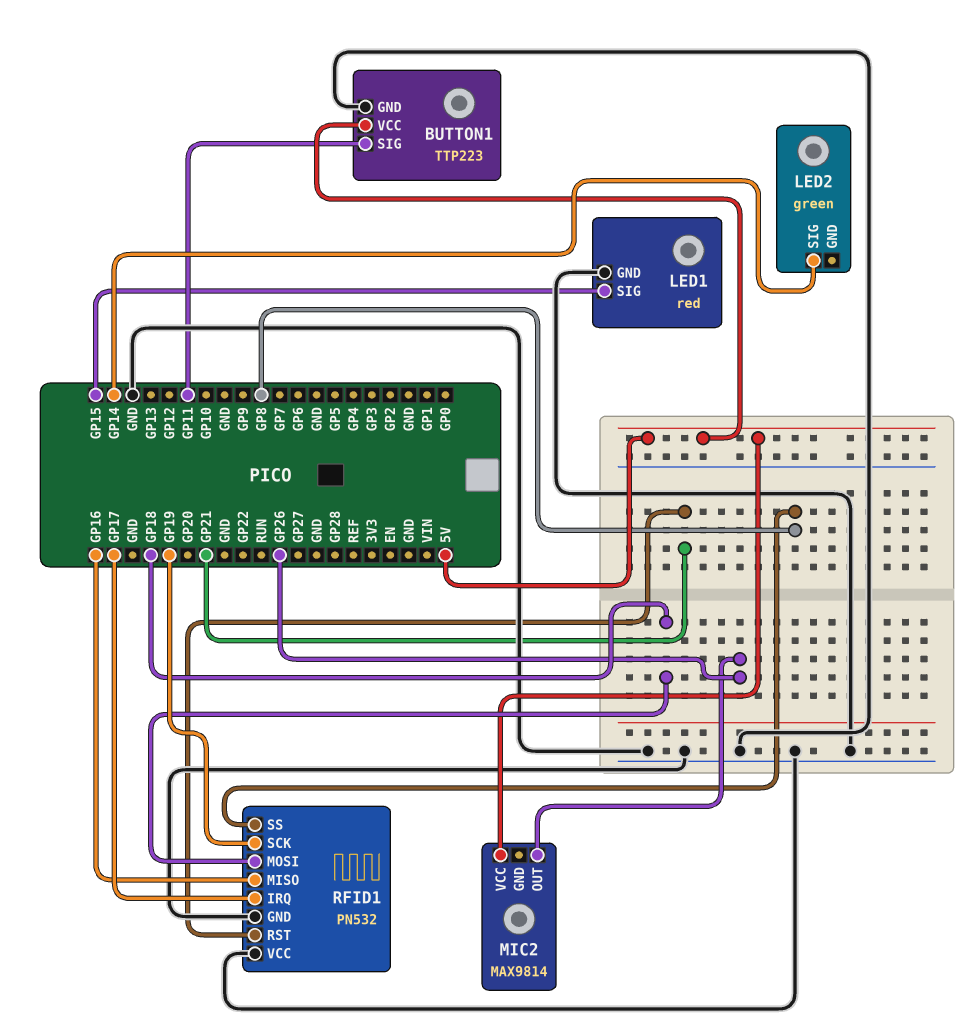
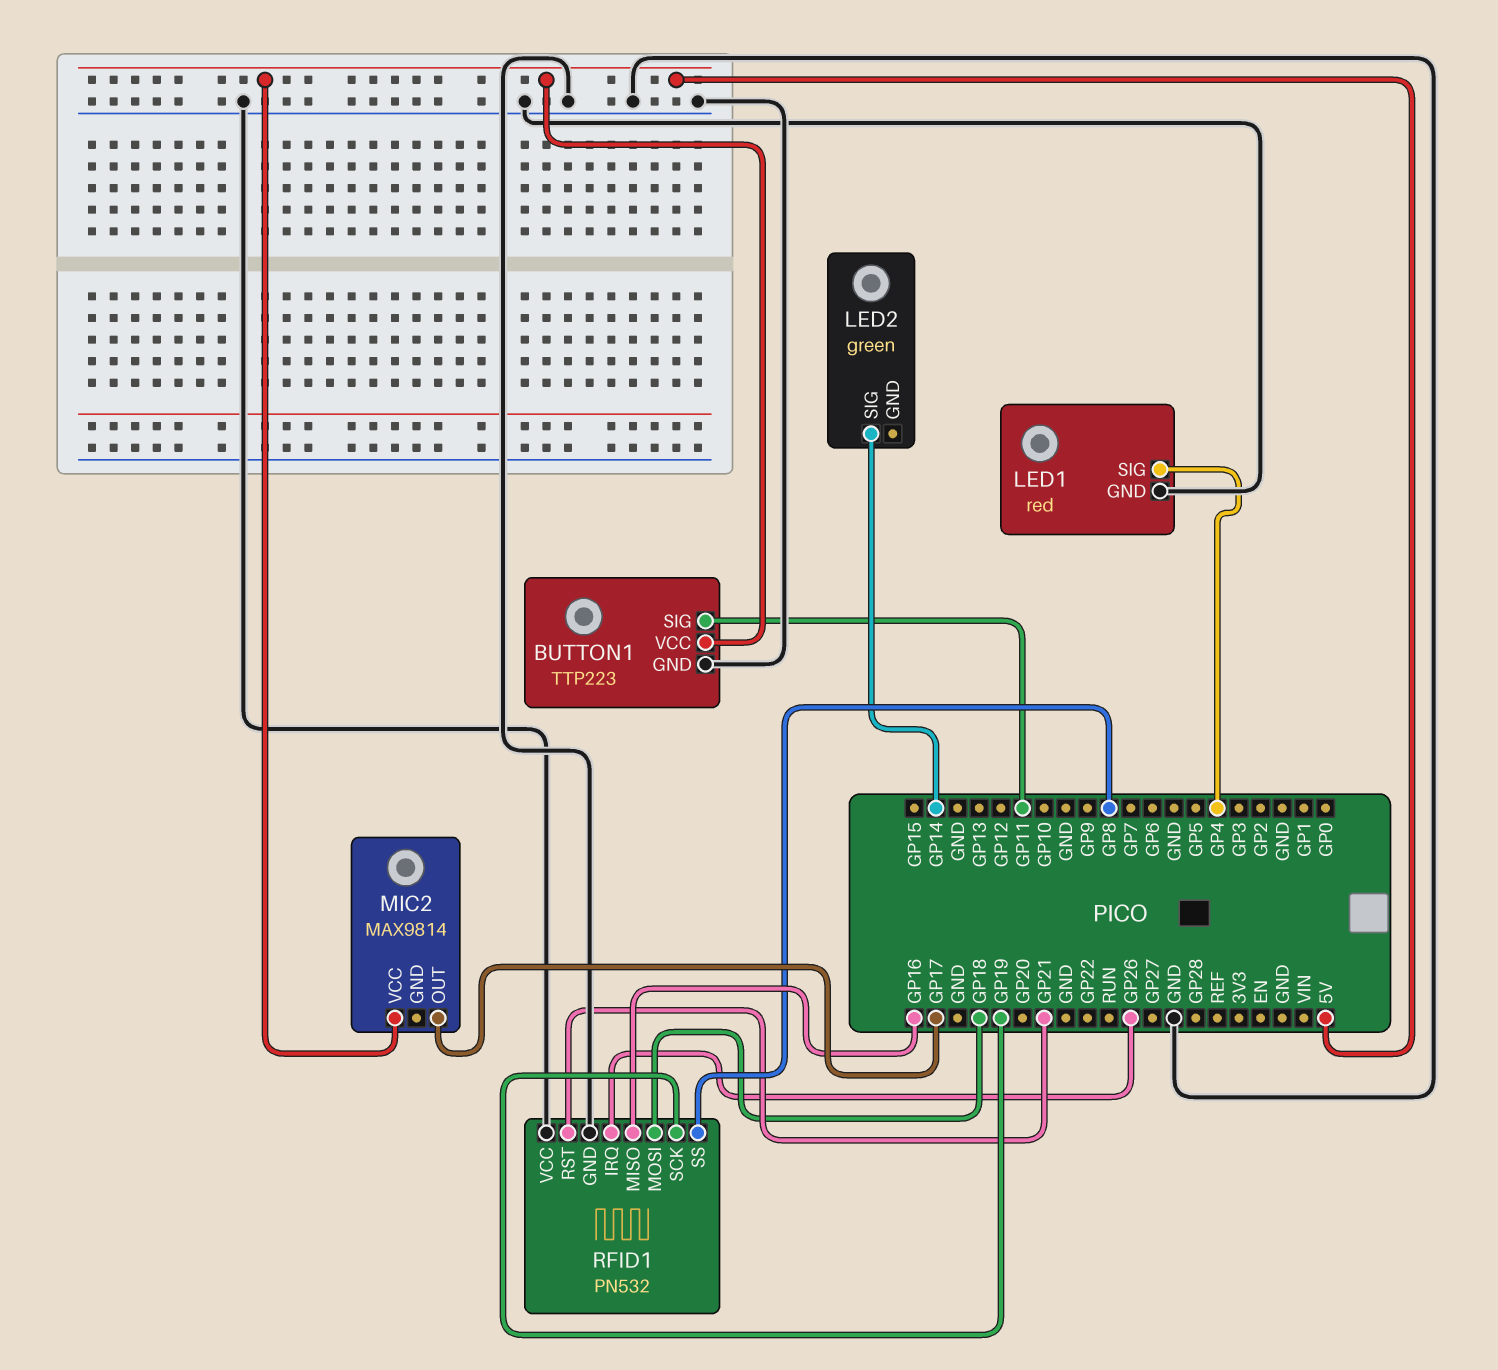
LED1 pin SIG: GP15 -> GP4
MIC2 pin OUT: GP26 -> GP17
RFID1 pin IRQ: GP17 -> GP26

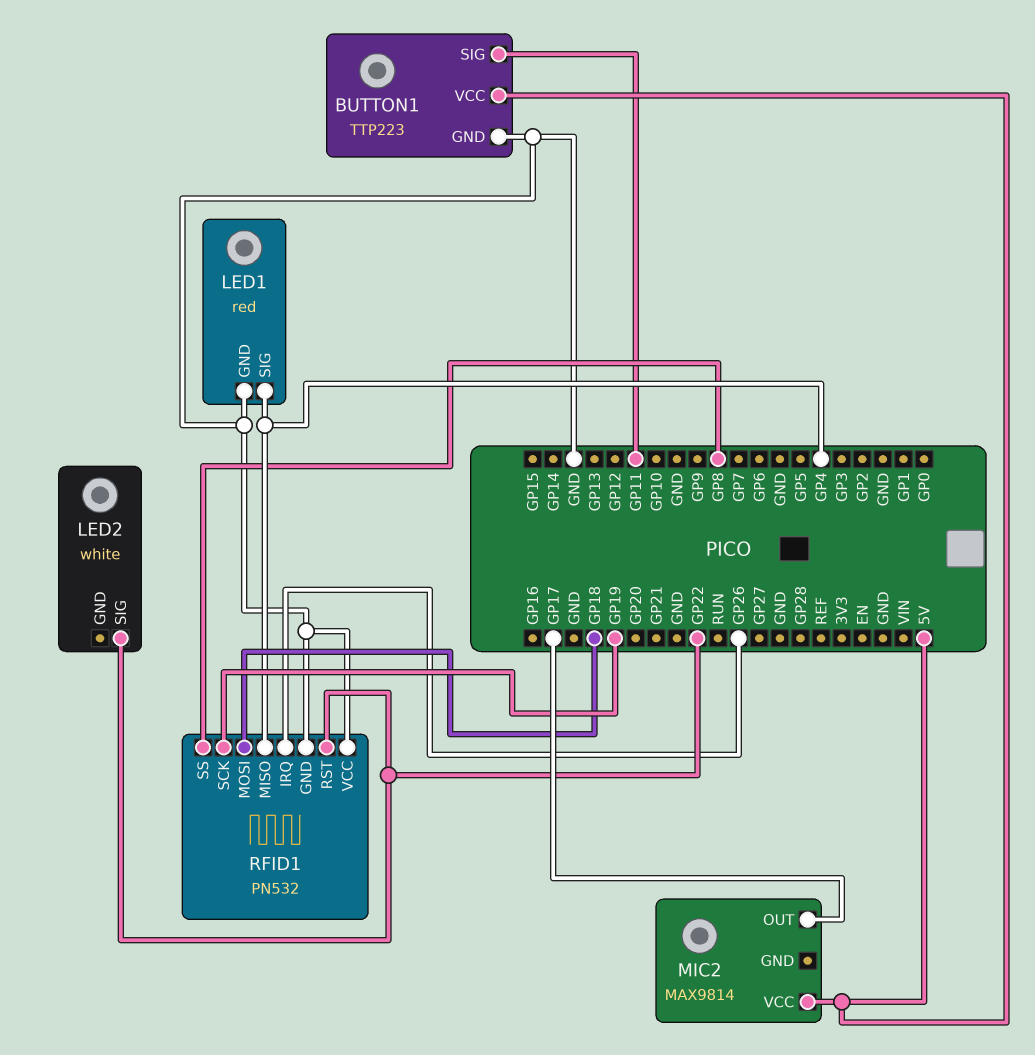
LED2: green -> white
LED2 pin SIG: GP14 -> GP22
RFID1 pin MISO: GP16 -> GP4
RFID1 pin RST: GP21 -> GP22

